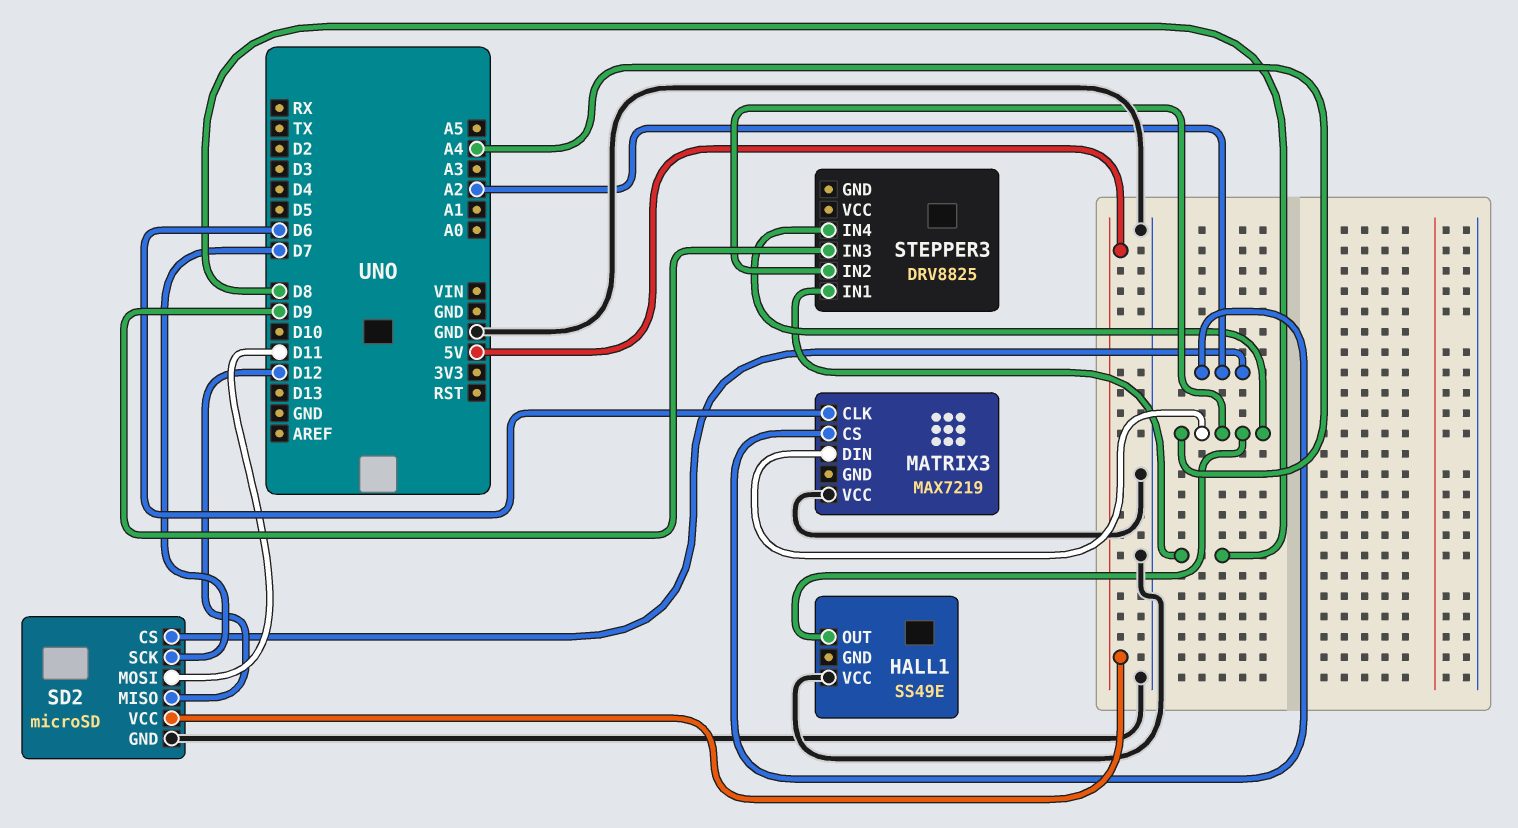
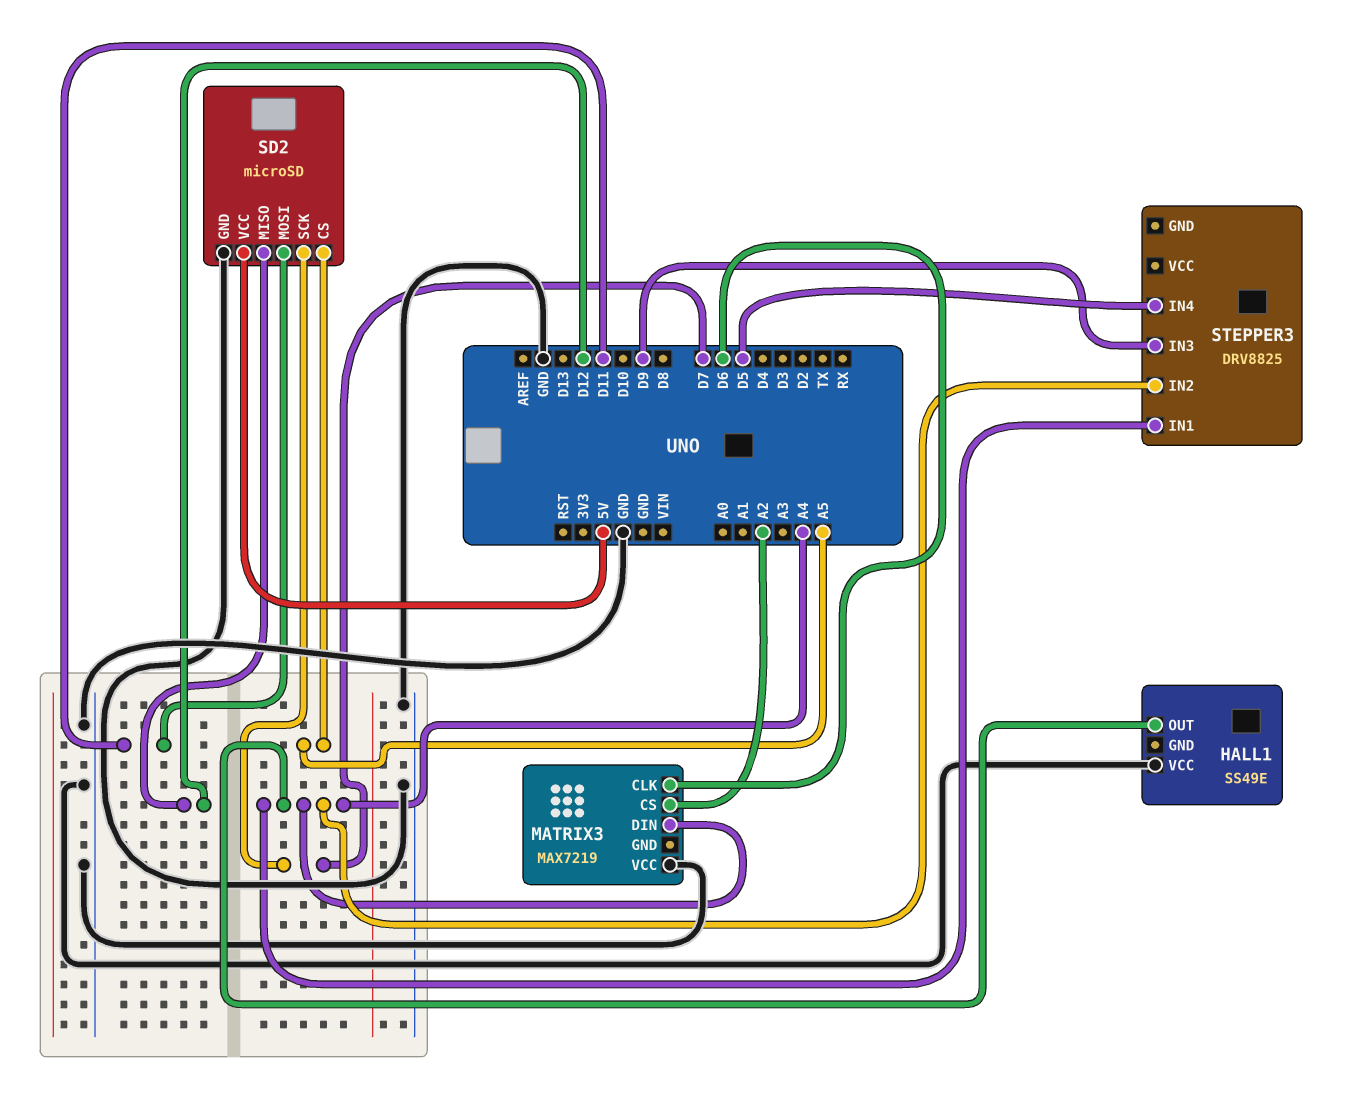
SD2 pin CS: A2 -> A5
STEPPER3 pin IN1: D8 -> A4
STEPPER3 pin IN4: A4 -> D5

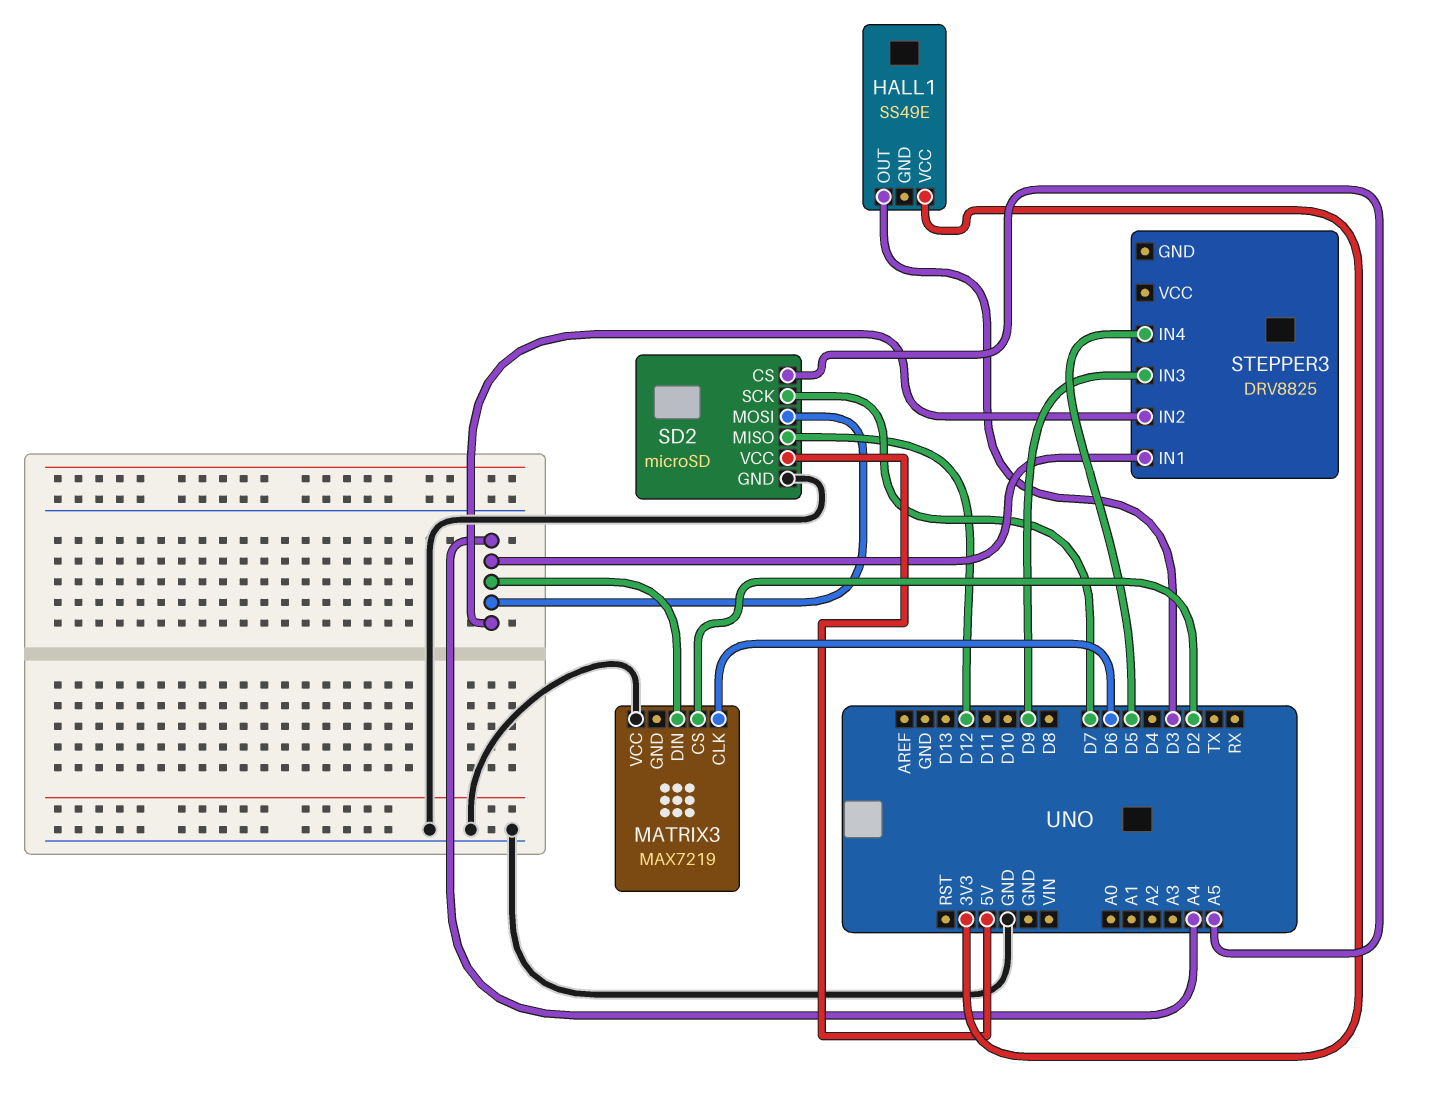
HALL1 pin OUT: A4 -> D3
HALL1 pin VCC: GND -> 3V3
MATRIX3 pin CS: A2 -> D2
SD2 pin MOSI: D11 -> A4

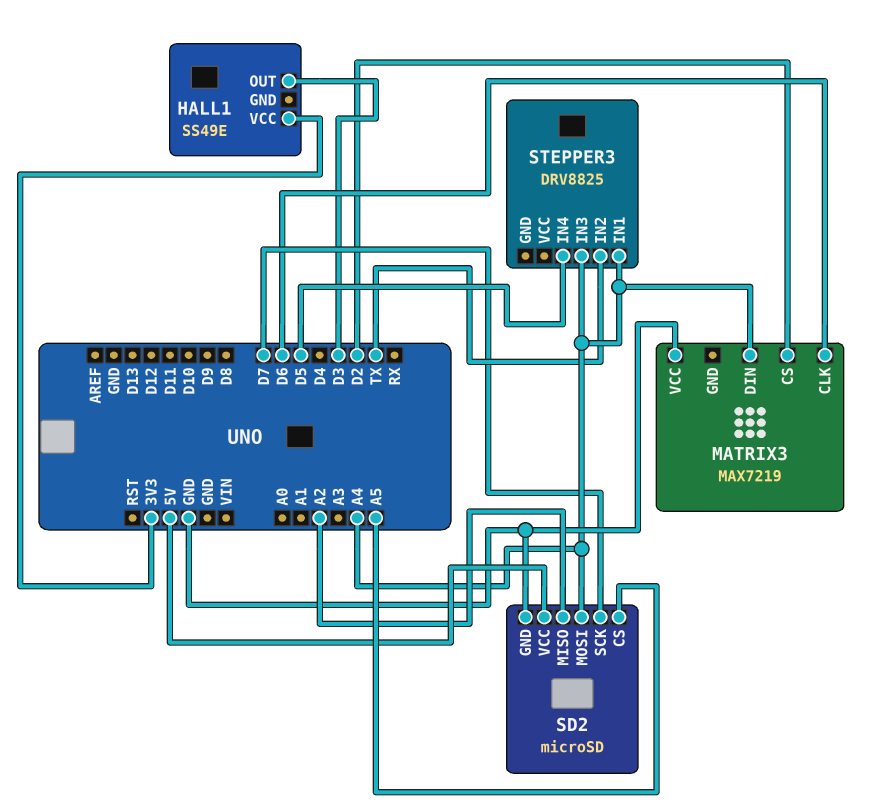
SD2 pin MISO: D12 -> A2
STEPPER3 pin IN2: A4 -> TX
STEPPER3 pin IN3: D9 -> A4

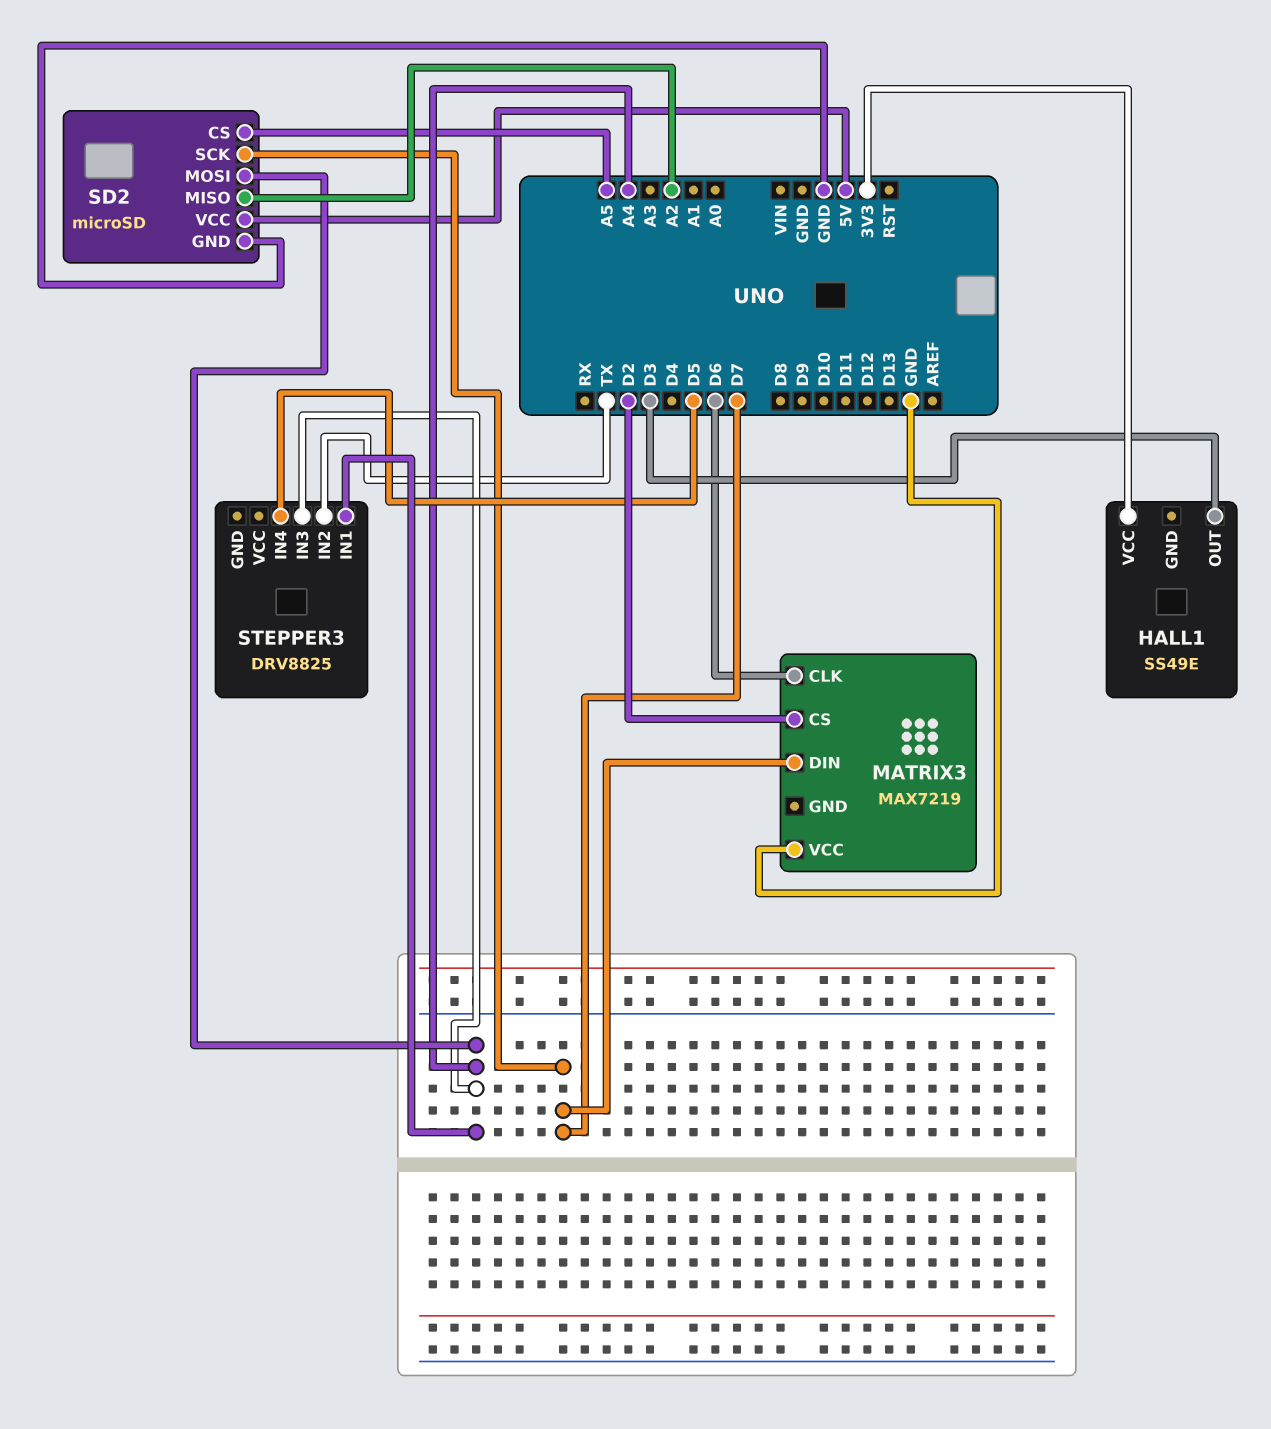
MATRIX3 pin DIN: A4 -> D7

